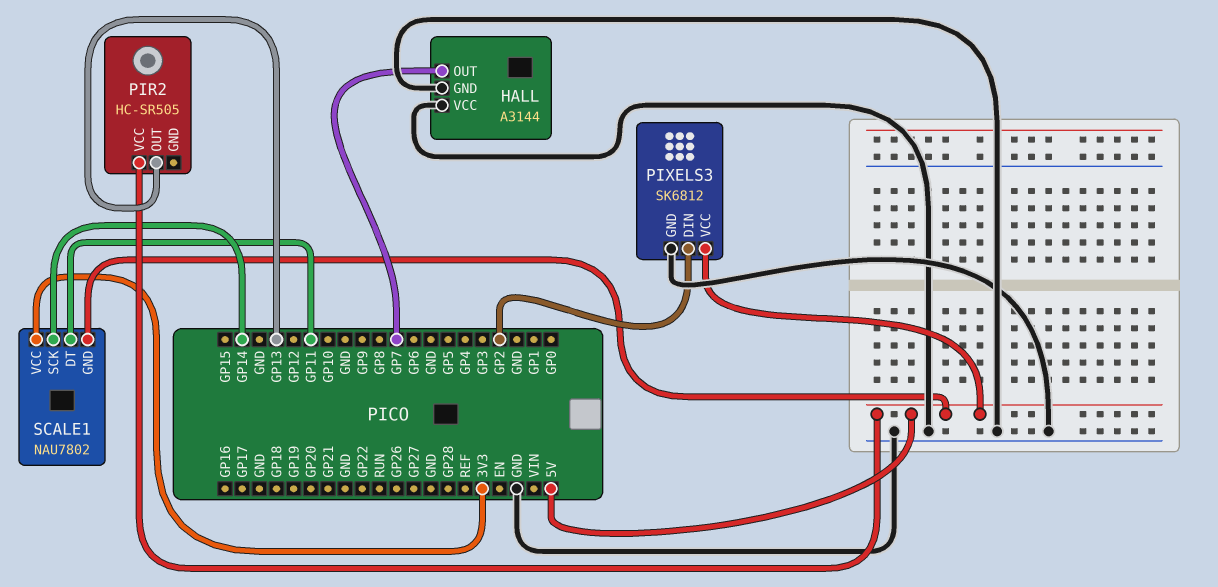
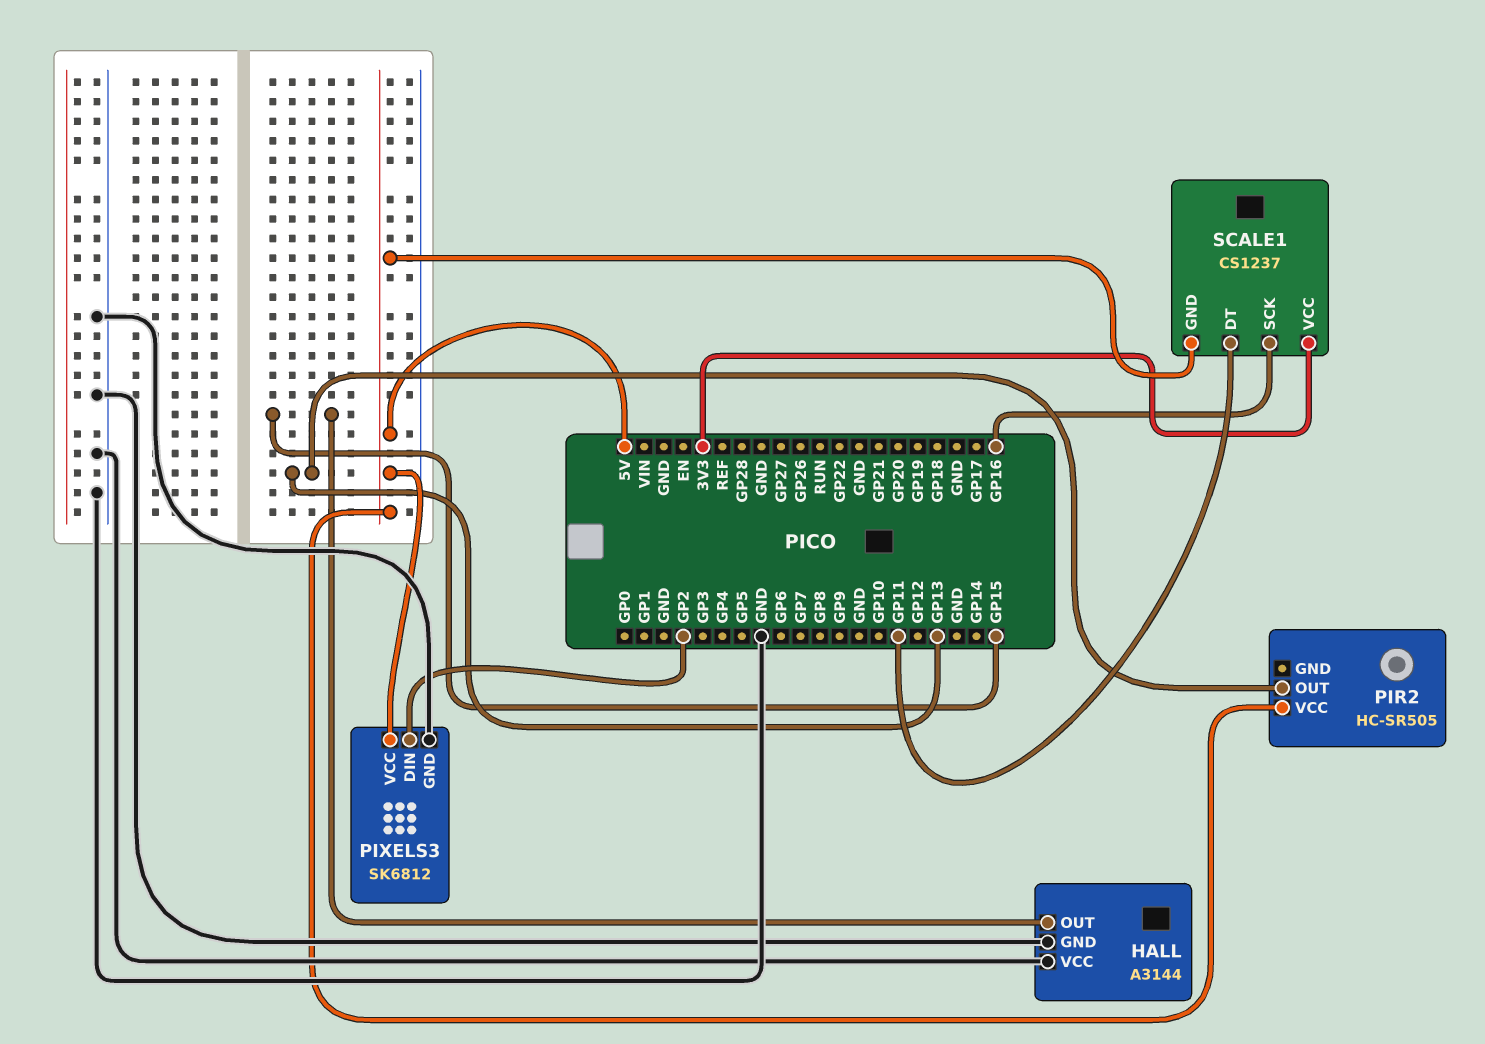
HALL pin OUT: GP7 -> GP15
SCALE1: NAU7802 -> CS1237
SCALE1 pin SCK: GP14 -> GP16

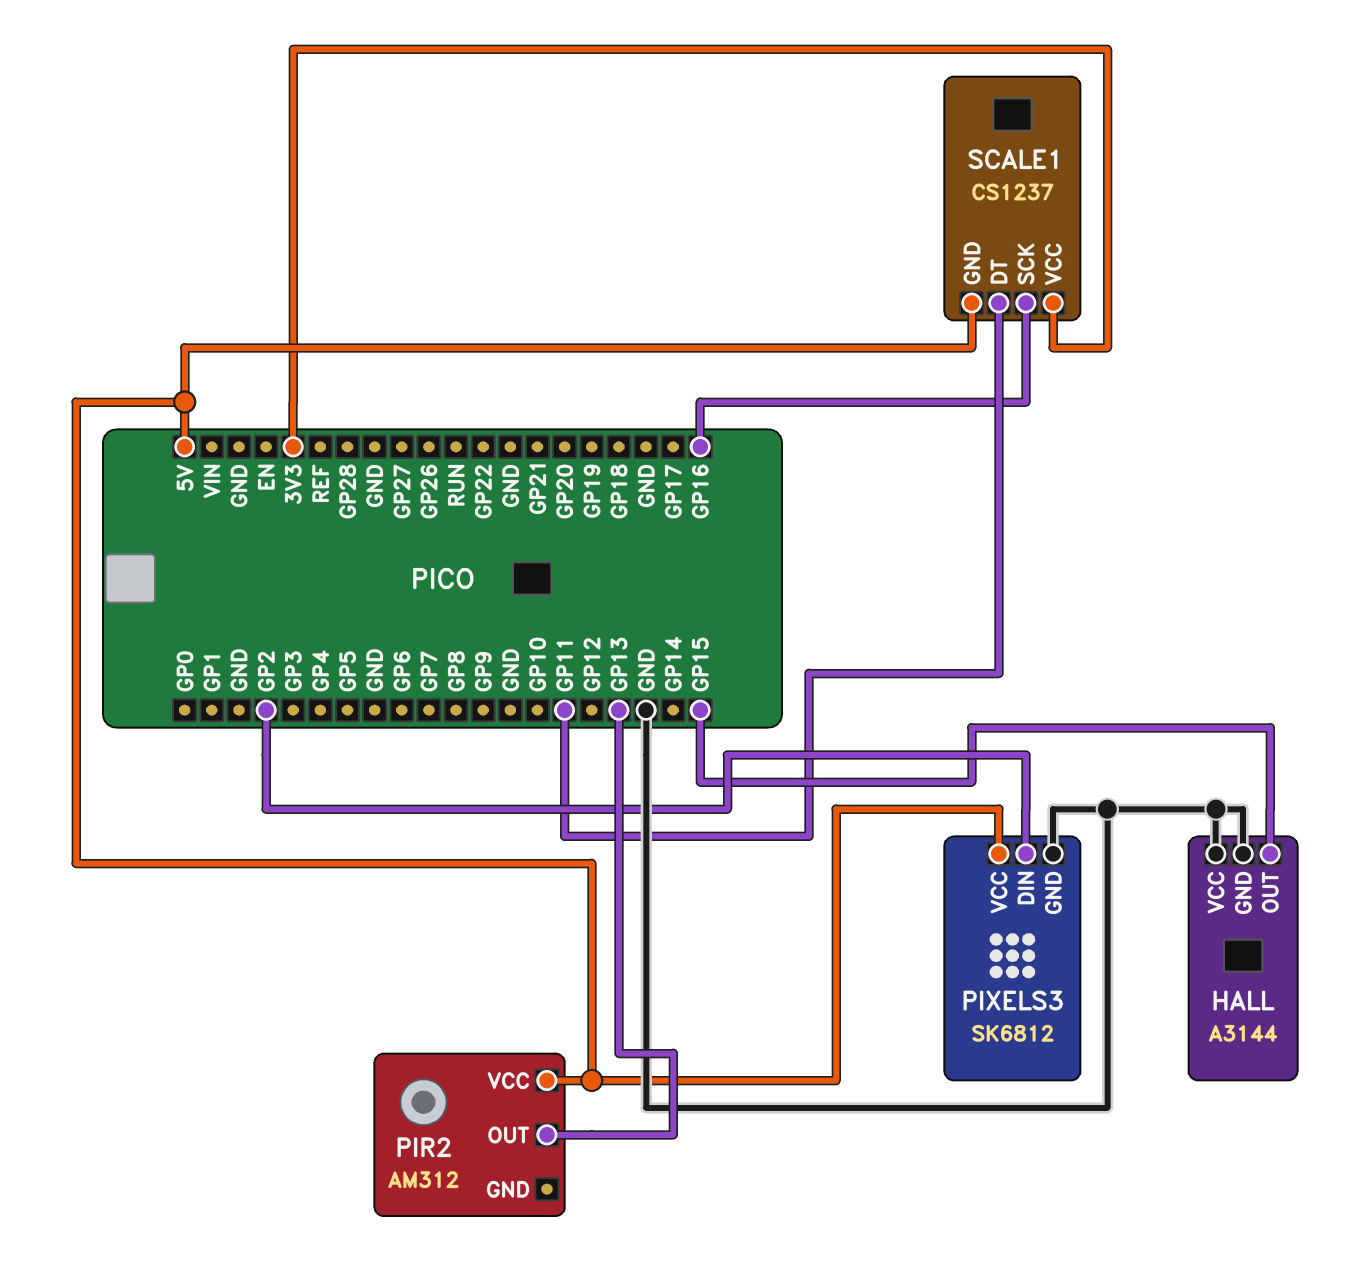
PIR2: HC-SR505 -> AM312

